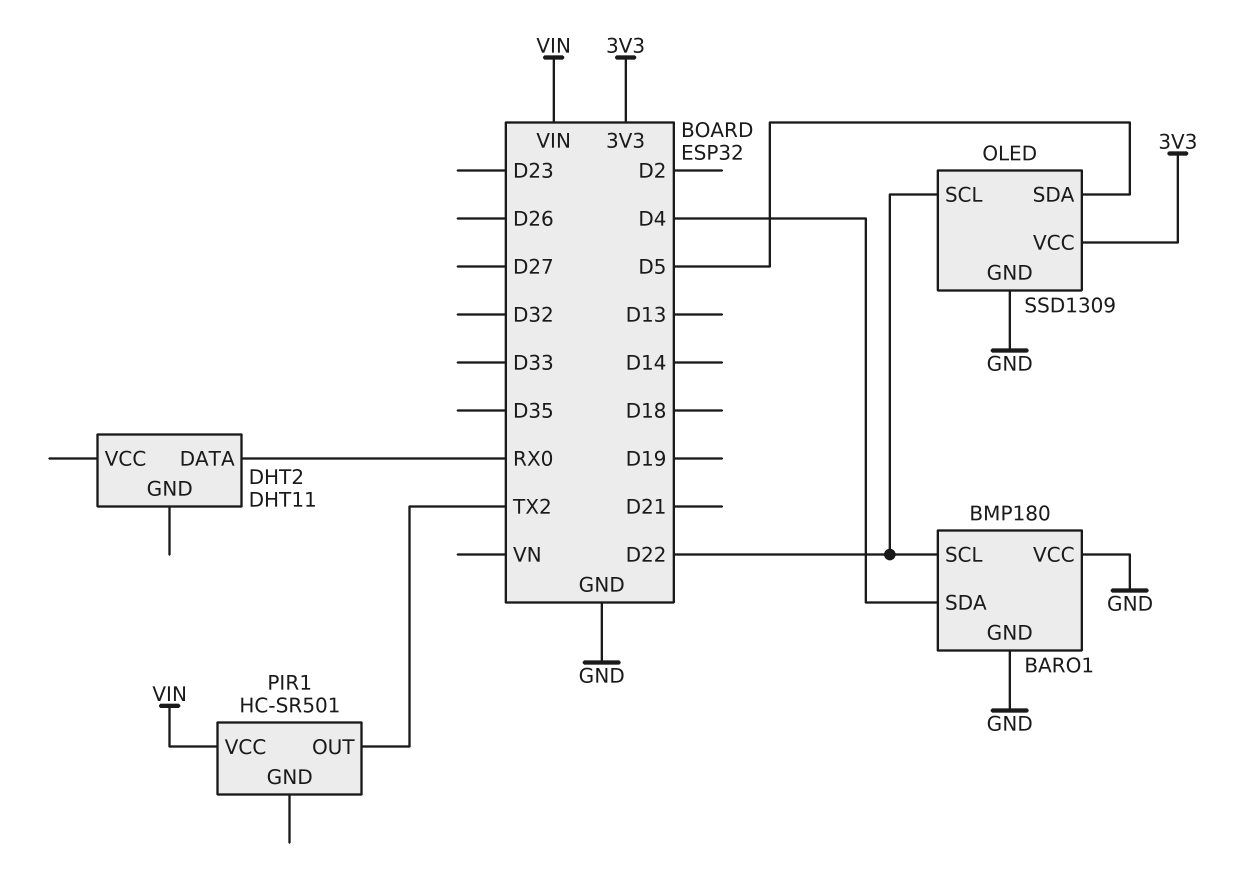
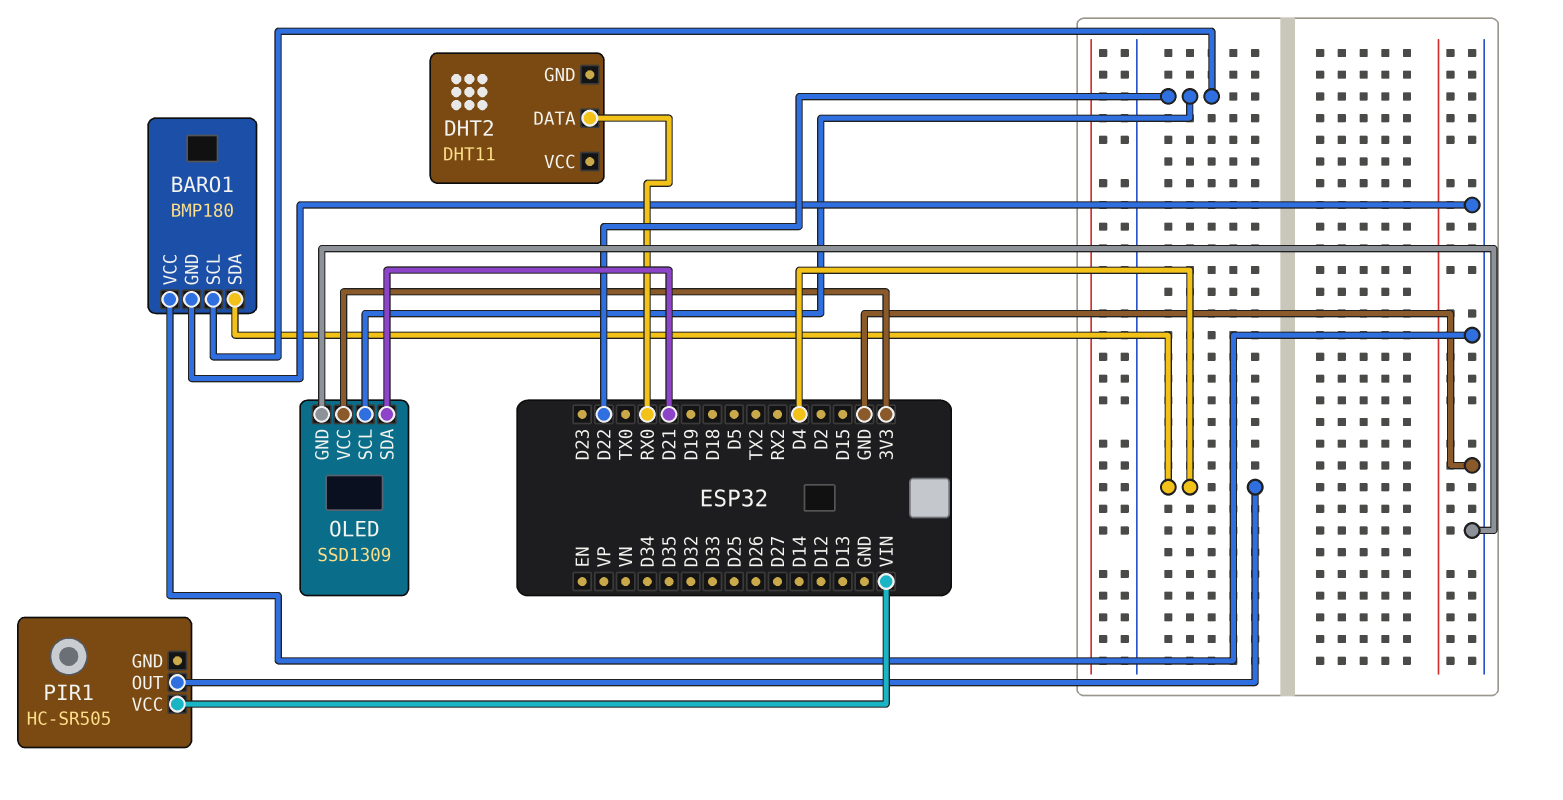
OLED pin SDA: D5 -> D21
PIR1: HC-SR501 -> HC-SR505
PIR1 pin OUT: TX2 -> D4

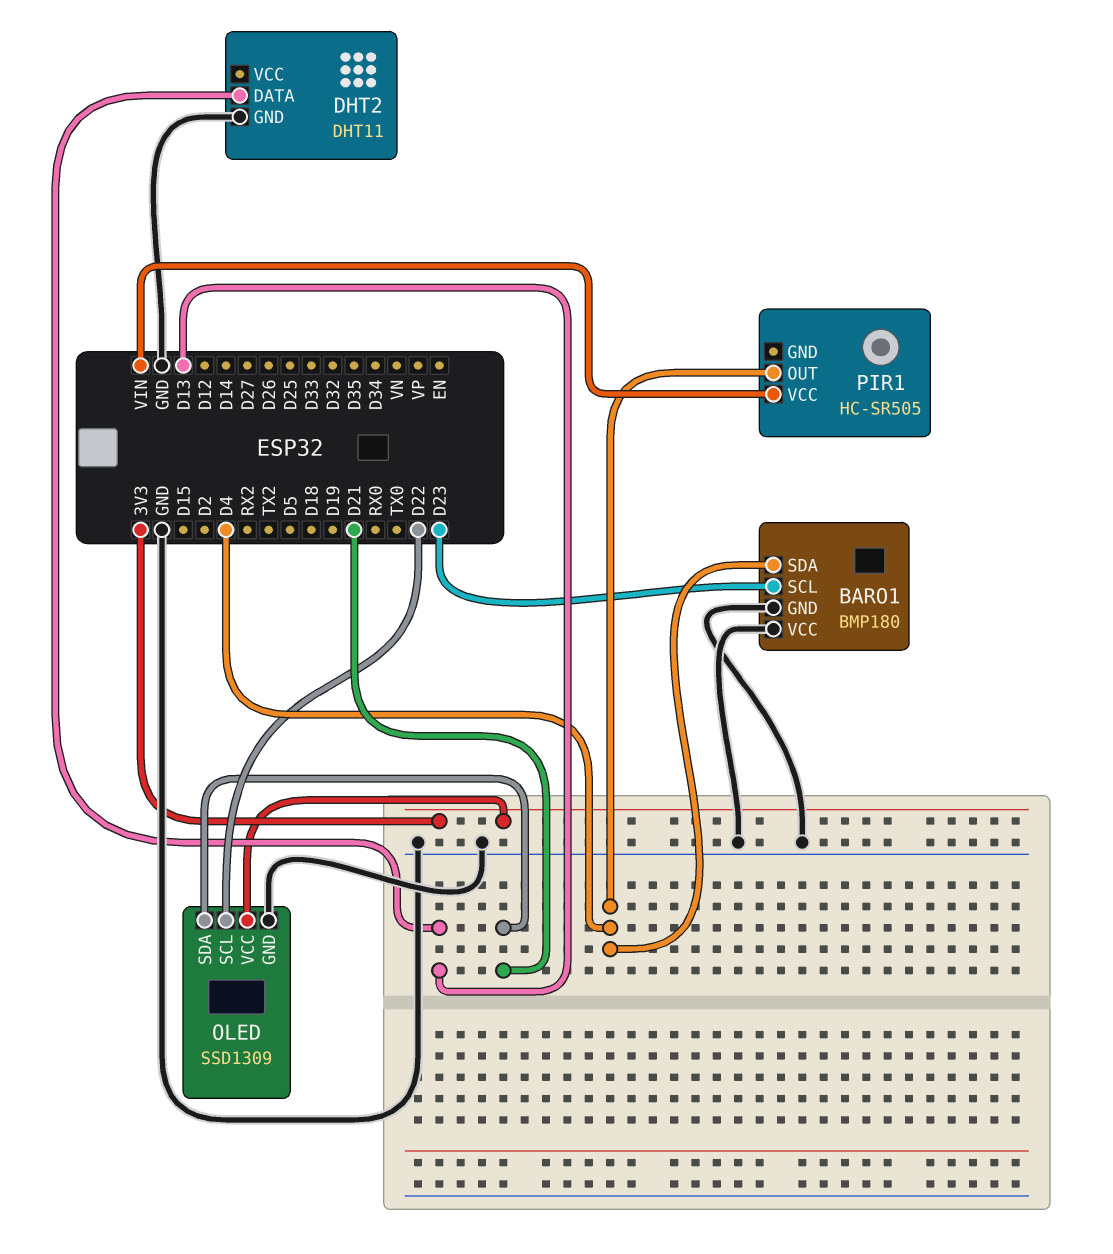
BARO1 pin SCL: D22 -> D23
DHT2 pin DATA: RX0 -> D13
DHT2 pin GND: none -> GND

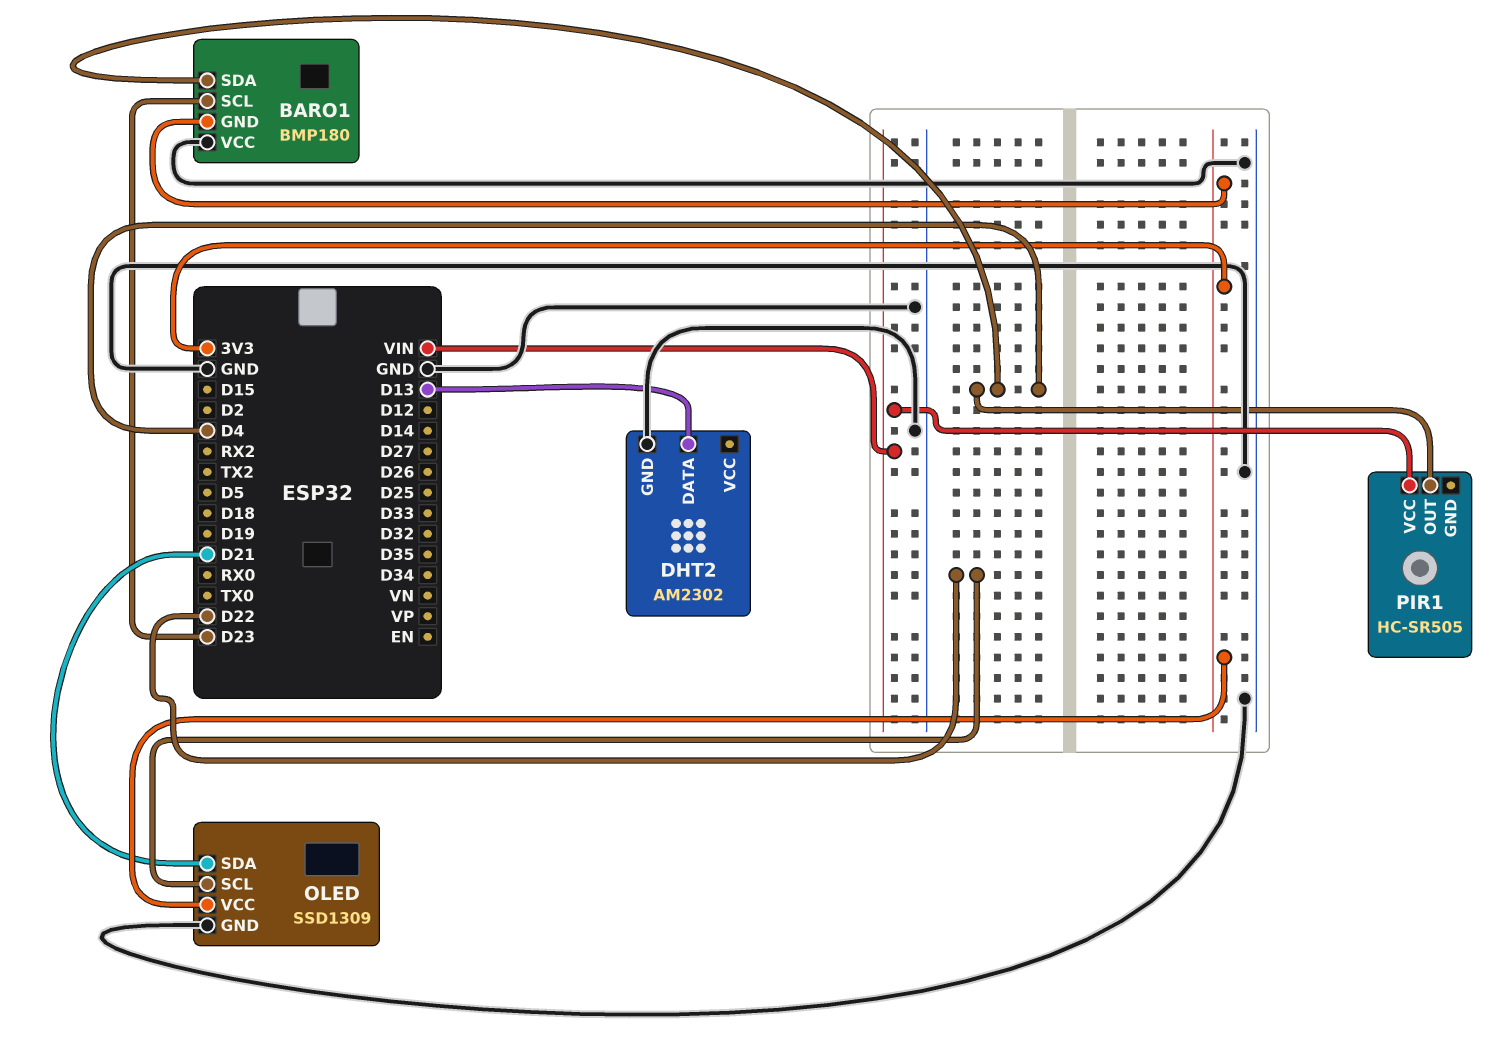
BARO1 pin GND: GND -> 3V3
DHT2: DHT11 -> AM2302

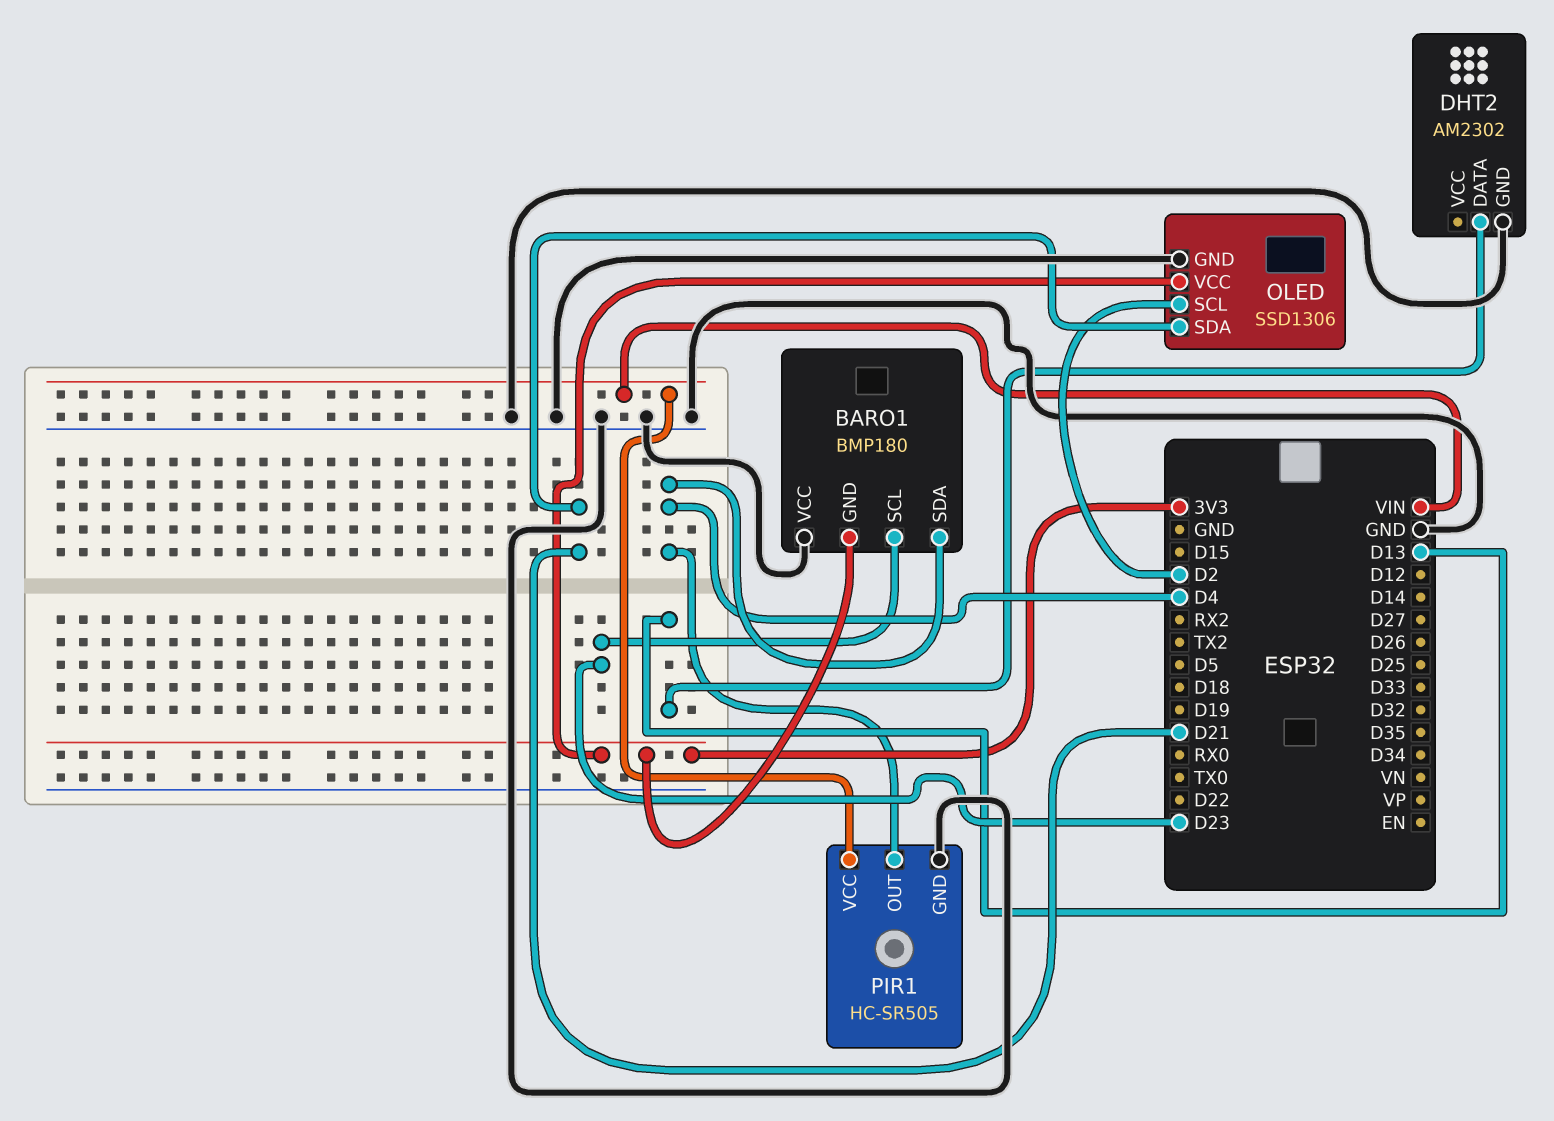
OLED: SSD1309 -> SSD1306
OLED pin SCL: D22 -> D2
PIR1 pin GND: none -> GND

